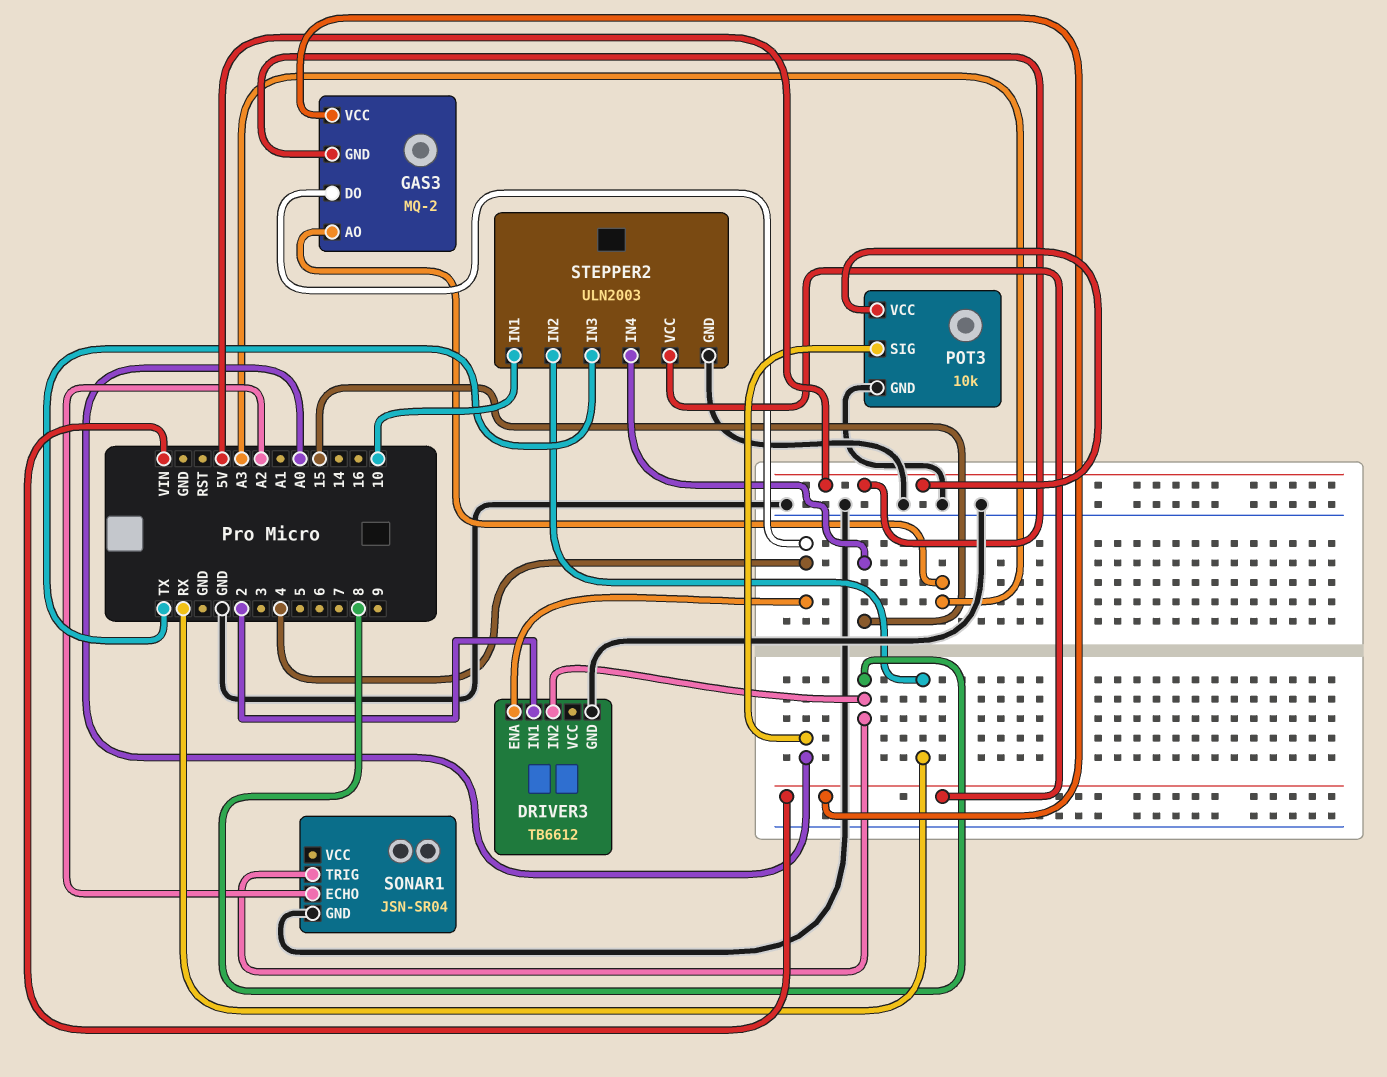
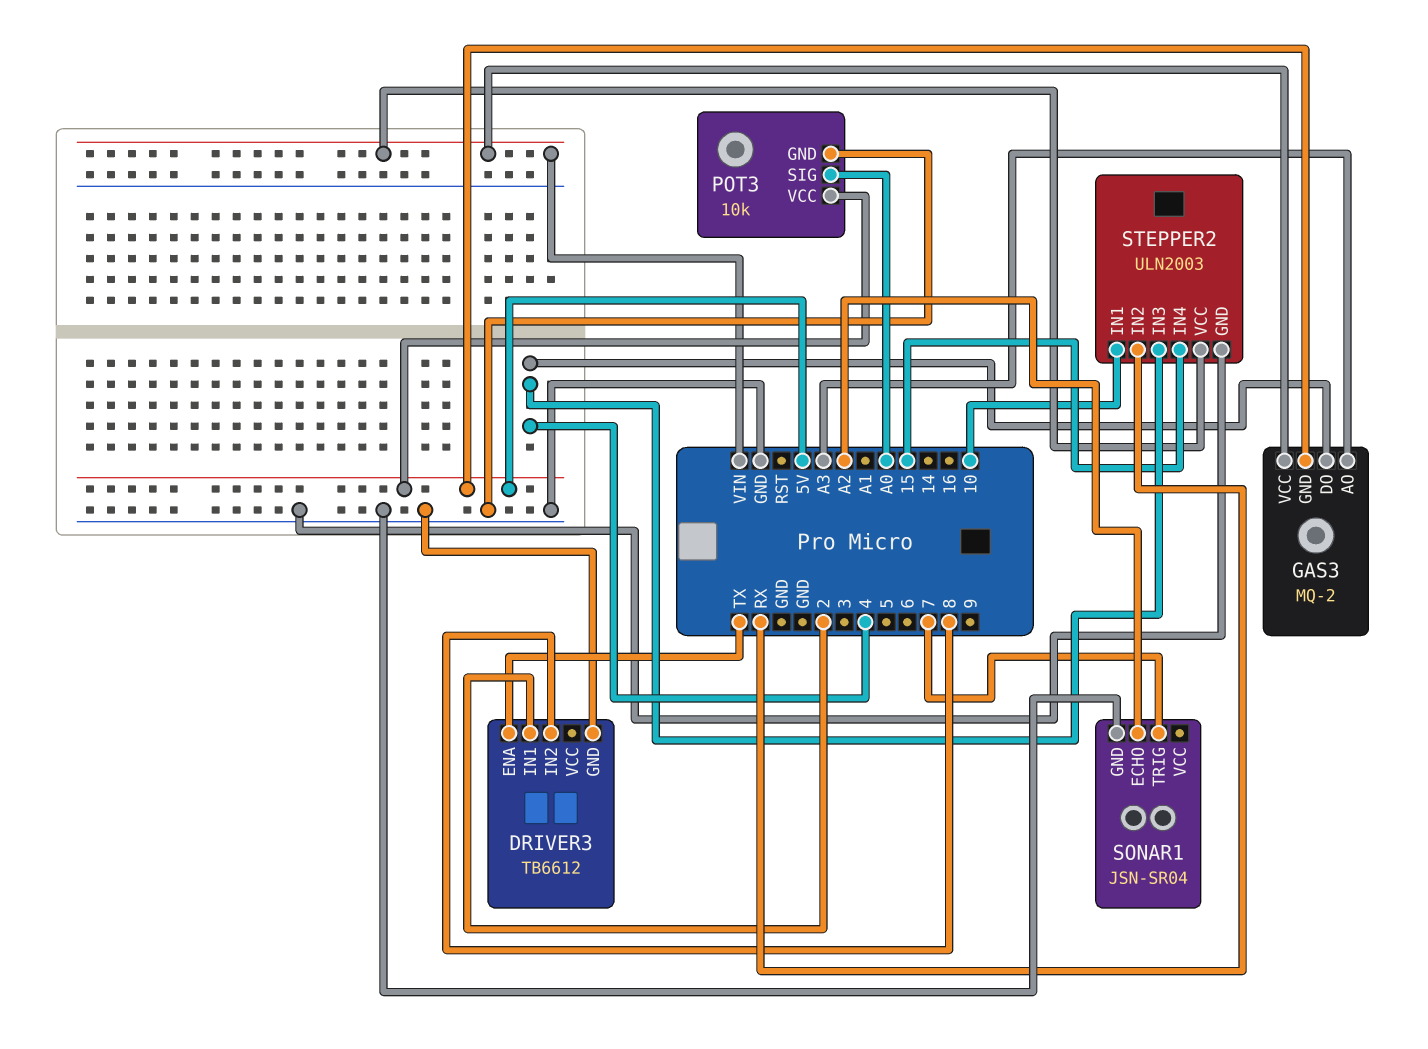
DRIVER3 pin ENA: 4 -> TX
SONAR1 pin TRIG: 8 -> 7
STEPPER2 pin IN3: TX -> 4

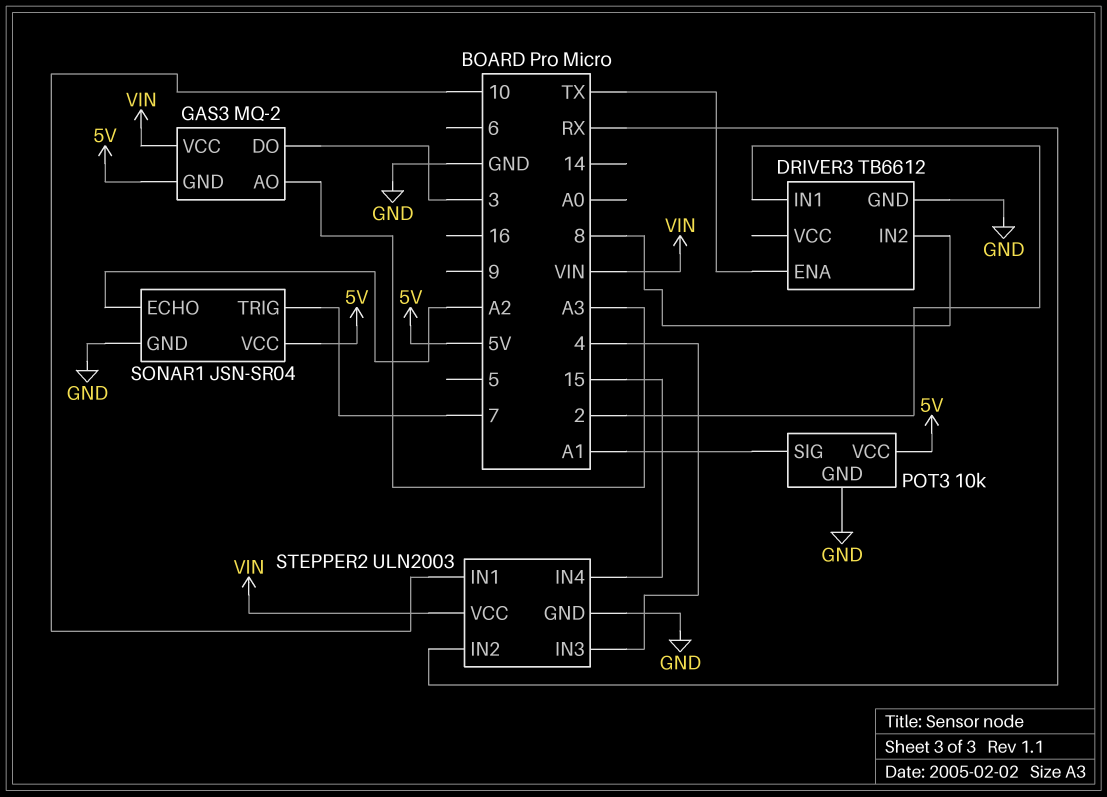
GAS3 pin DO: 4 -> 3
POT3 pin SIG: A0 -> A1
SONAR1 pin VCC: none -> 5V

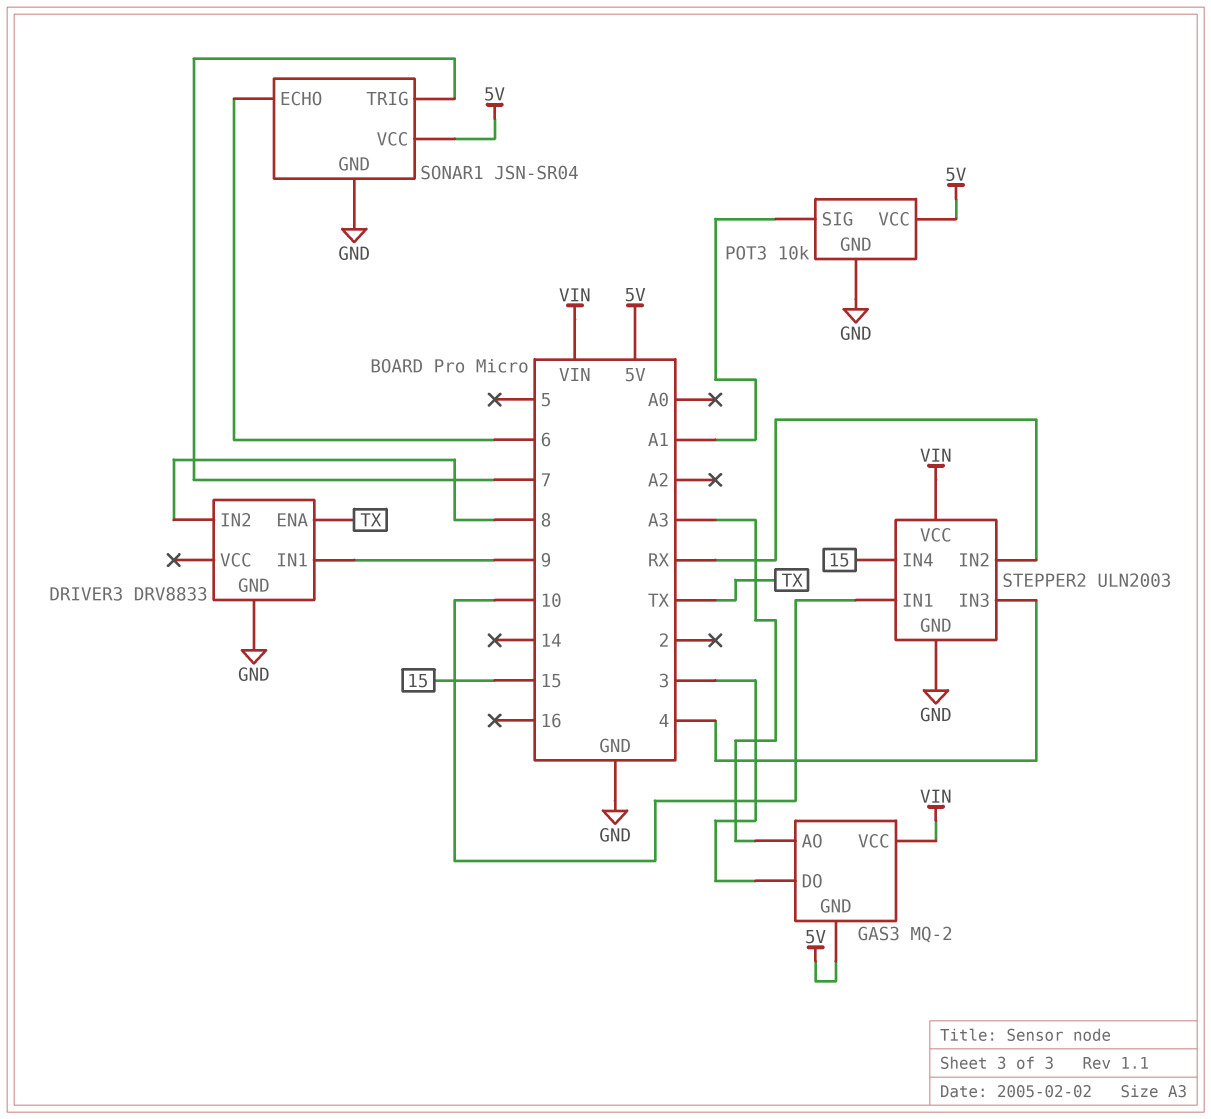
DRIVER3: TB6612 -> DRV8833
DRIVER3 pin IN1: 2 -> 9
SONAR1 pin ECHO: A2 -> 6

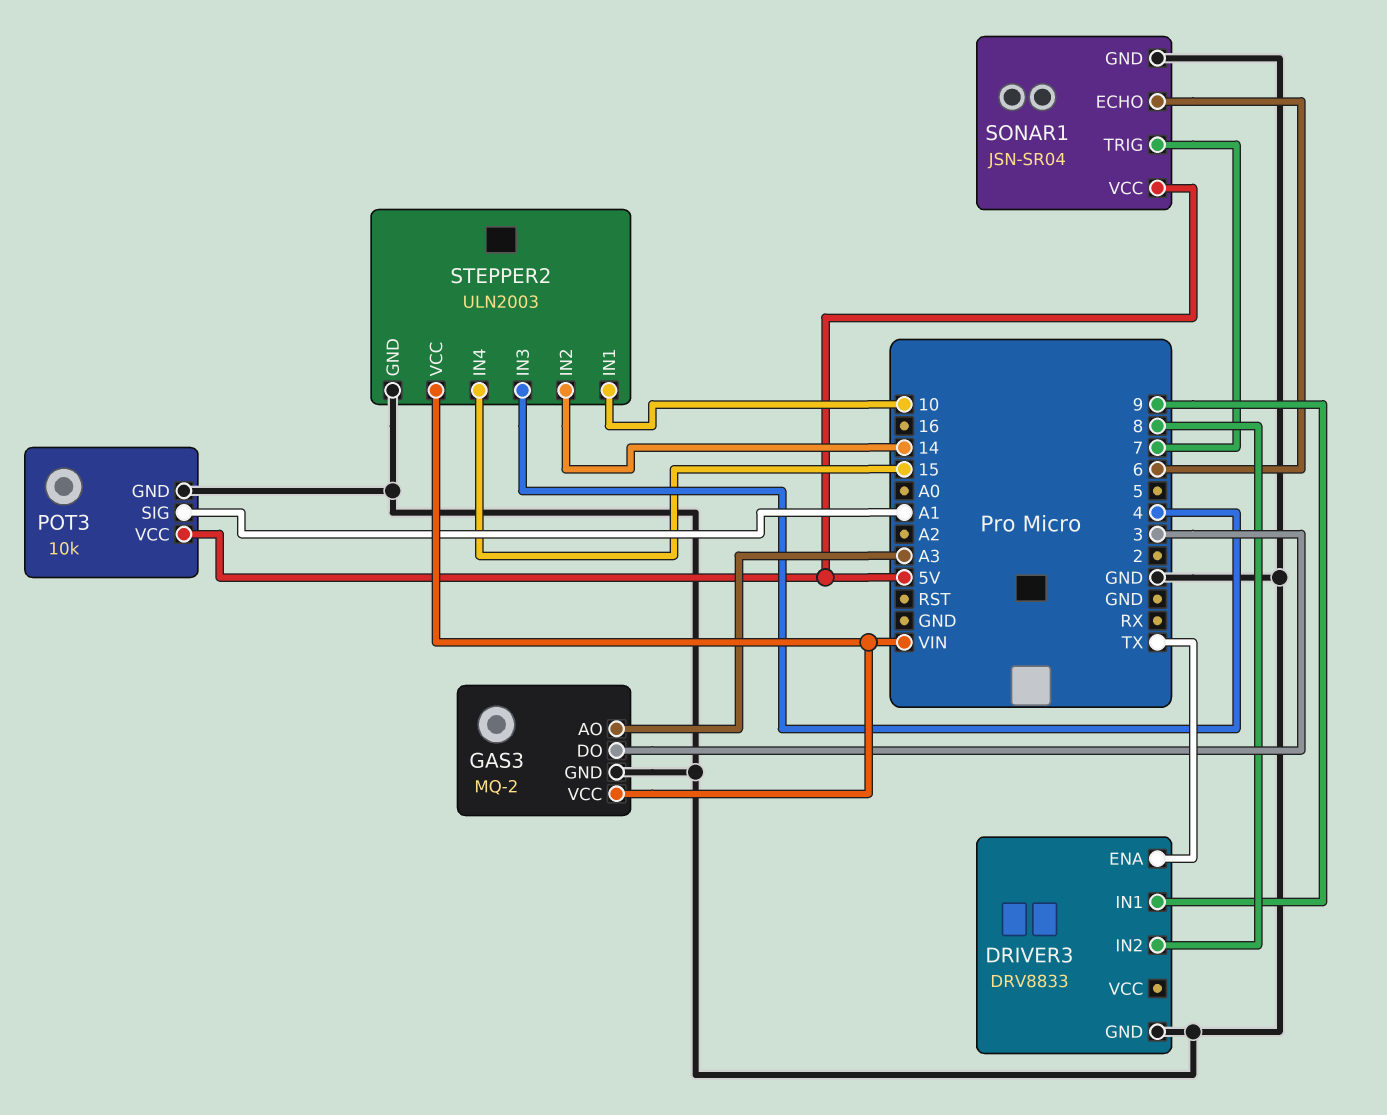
GAS3 pin GND: 5V -> GND
STEPPER2 pin IN2: RX -> 14

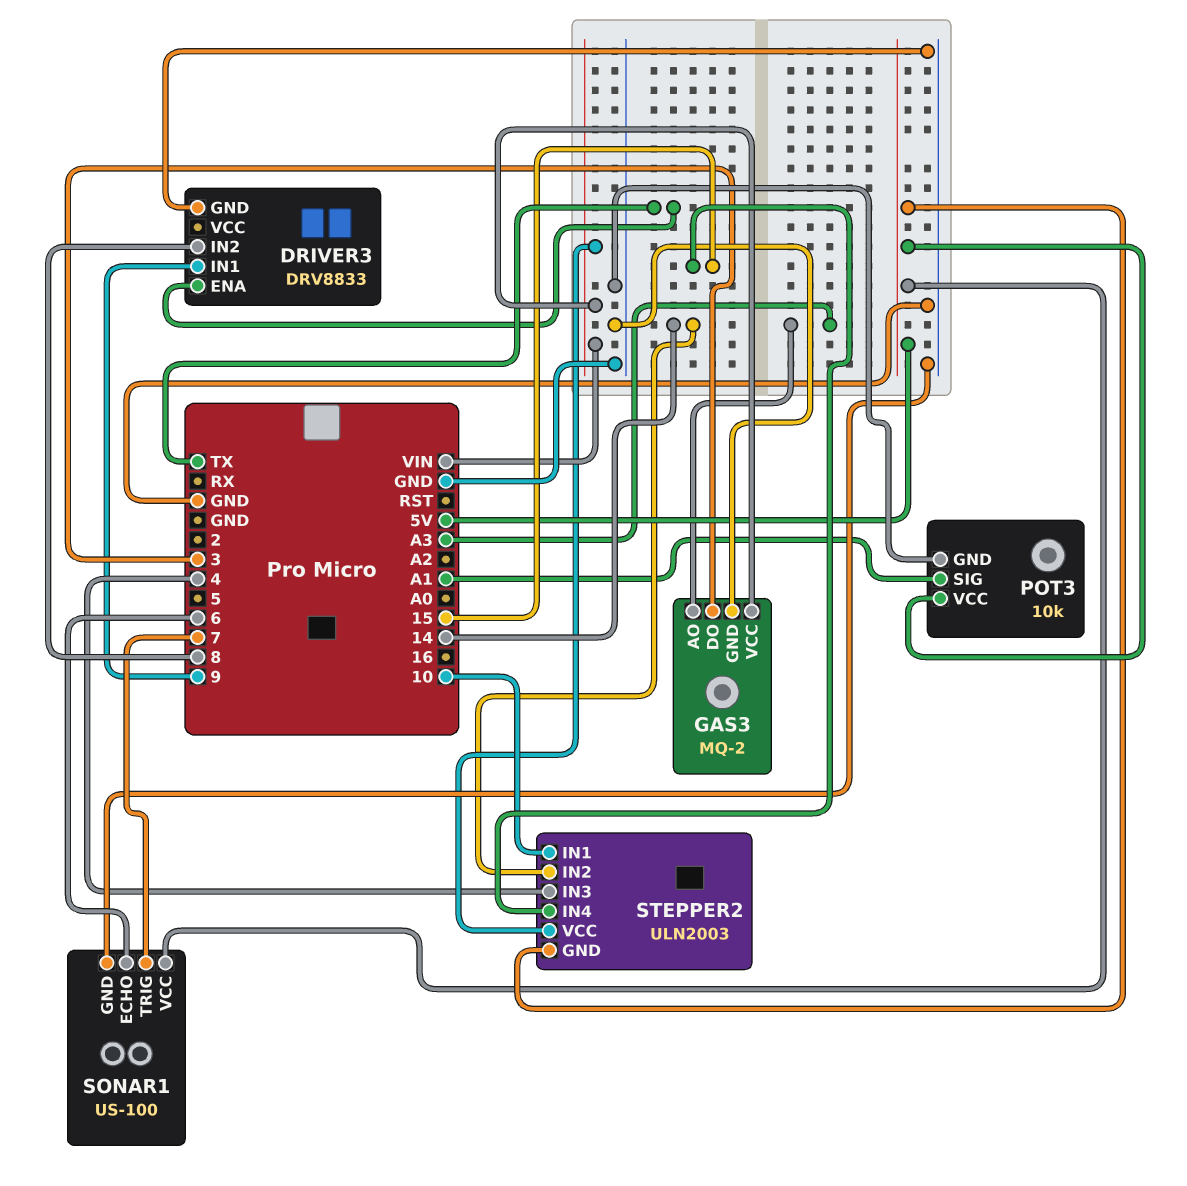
SONAR1: JSN-SR04 -> US-100
STEPPER2 pin GND: GND -> 5V

